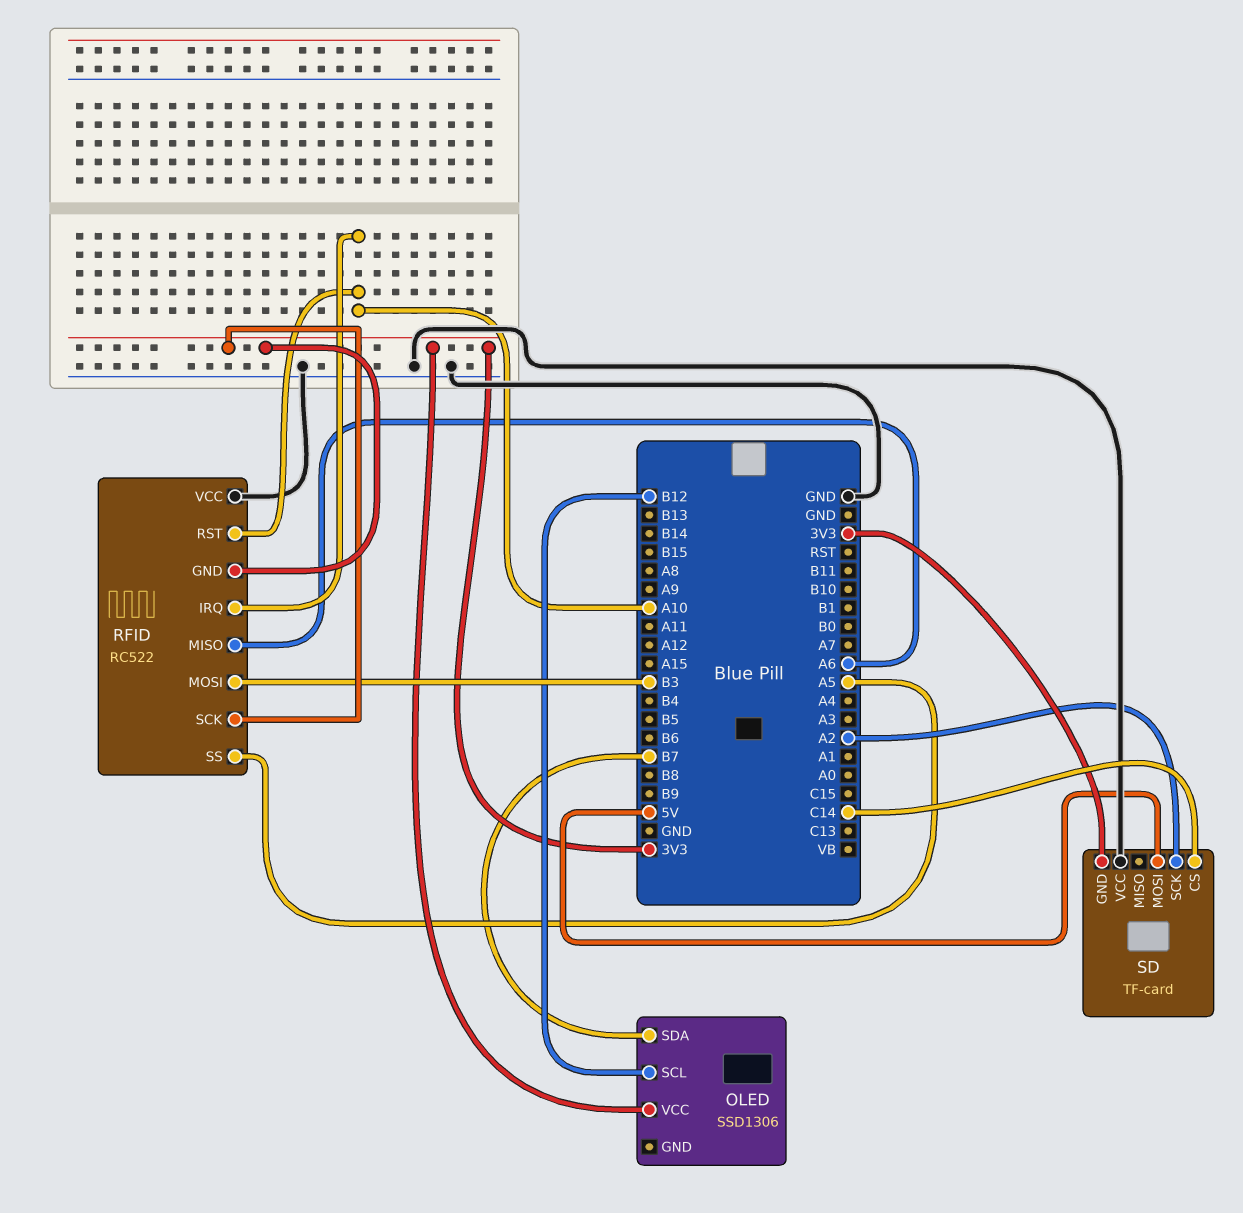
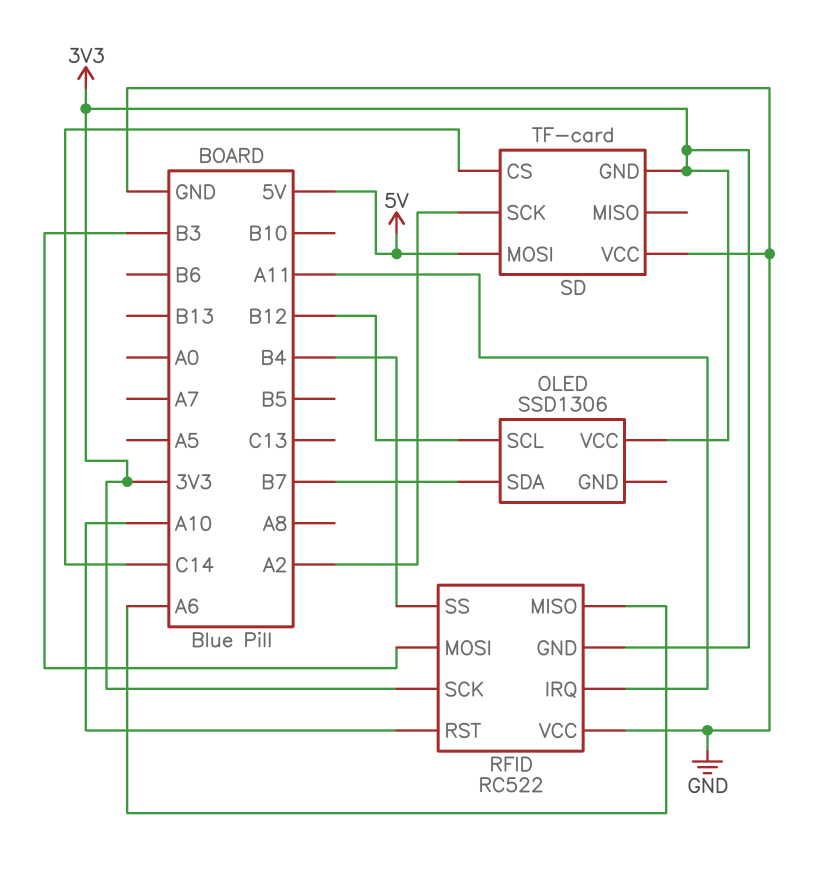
RFID pin IRQ: A10 -> A11
RFID pin SS: A5 -> B4

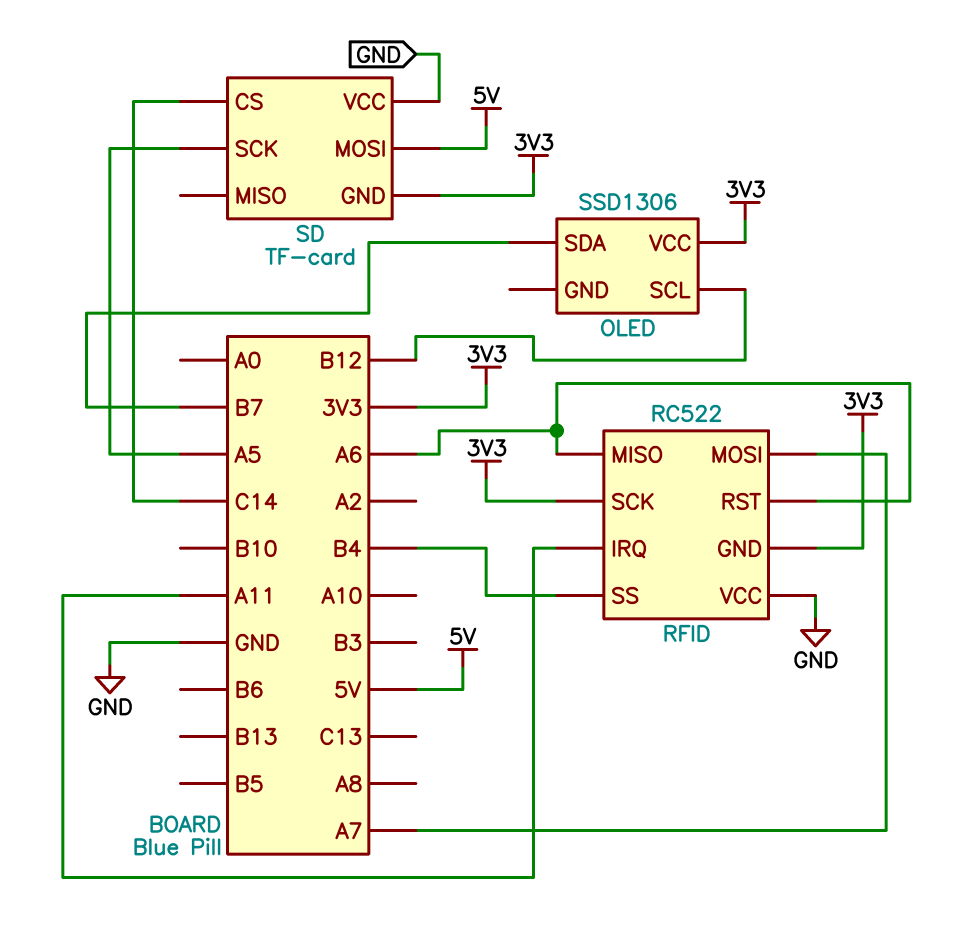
RFID pin MOSI: B3 -> A7
RFID pin RST: A10 -> A6
SD pin SCK: A2 -> A5

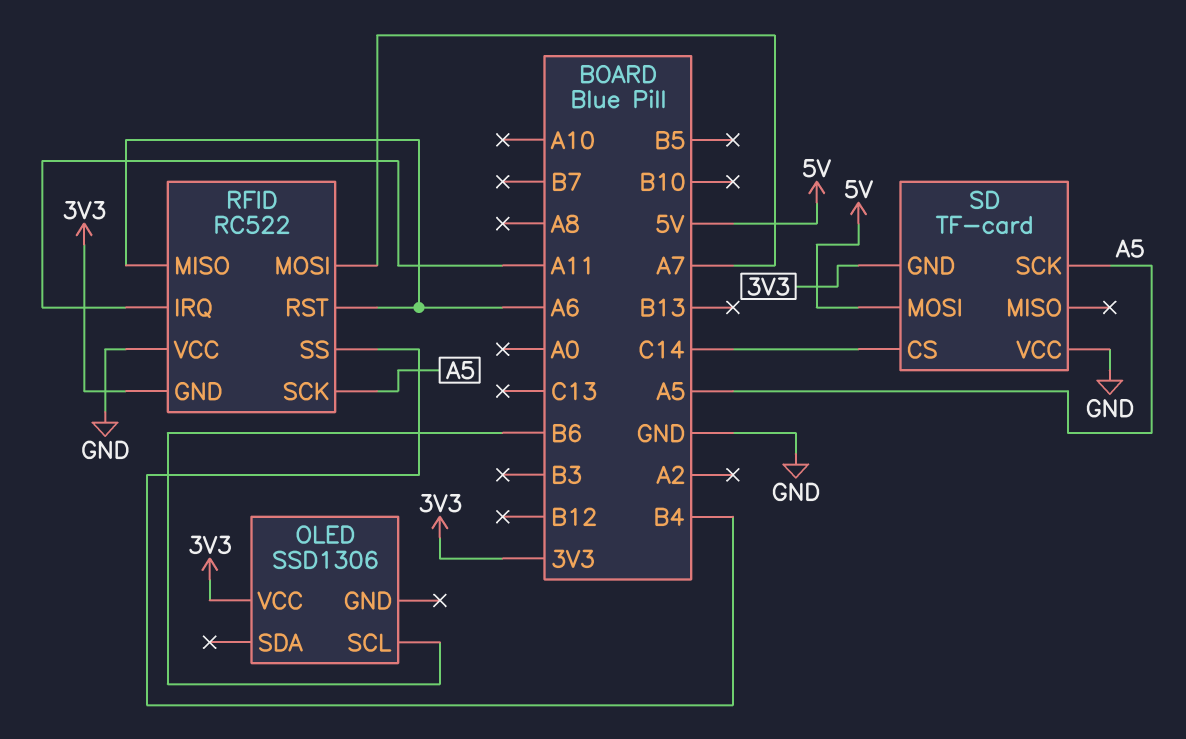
OLED pin SCL: B12 -> B6
OLED pin SDA: B7 -> none
RFID pin SCK: 3V3 -> A5

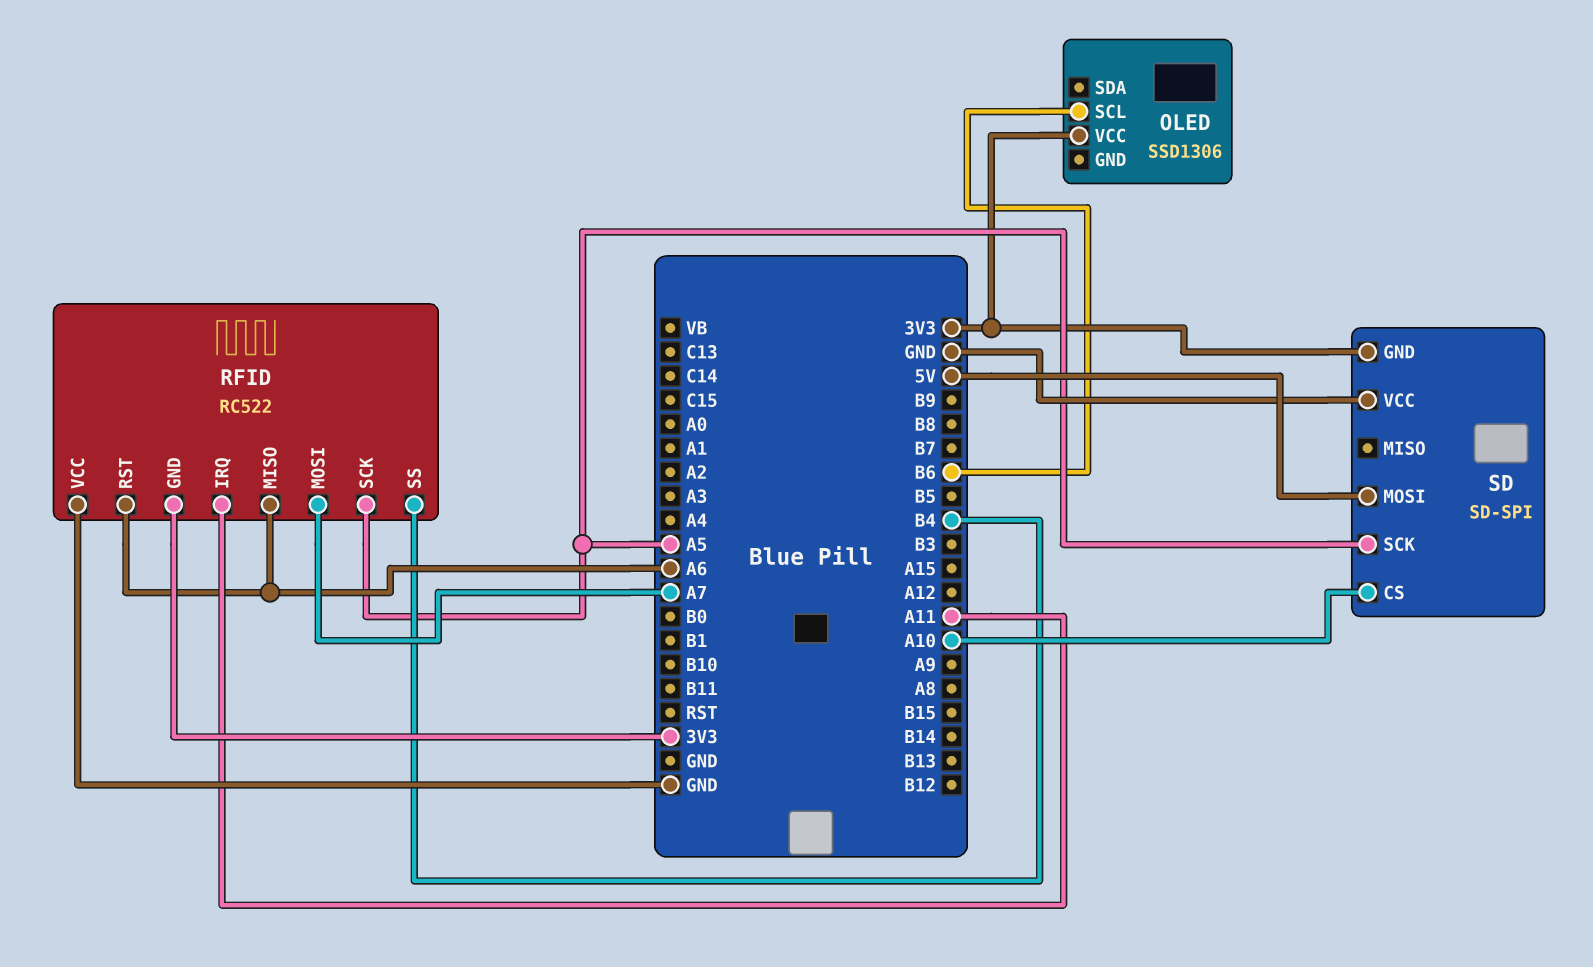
SD: TF-card -> SD-SPI
SD pin CS: C14 -> A10

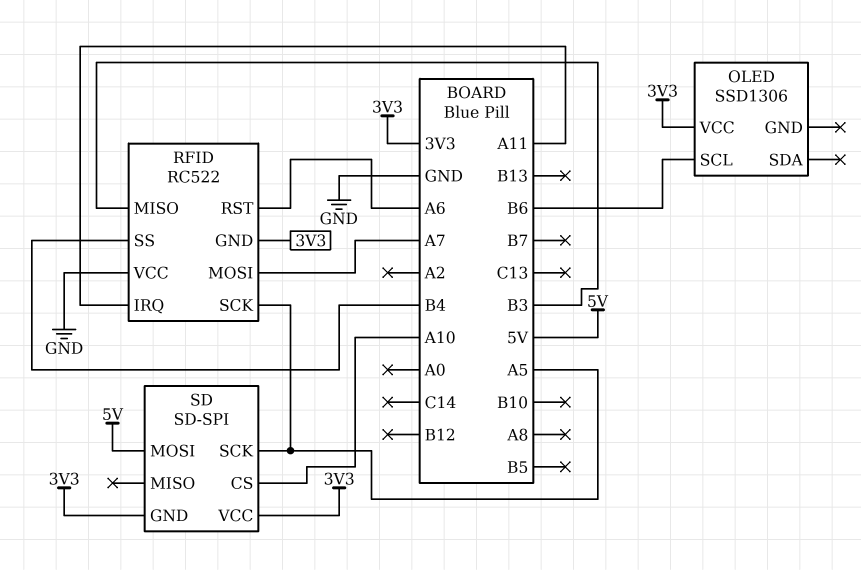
RFID pin MISO: A6 -> B3
SD pin VCC: GND -> 3V3

